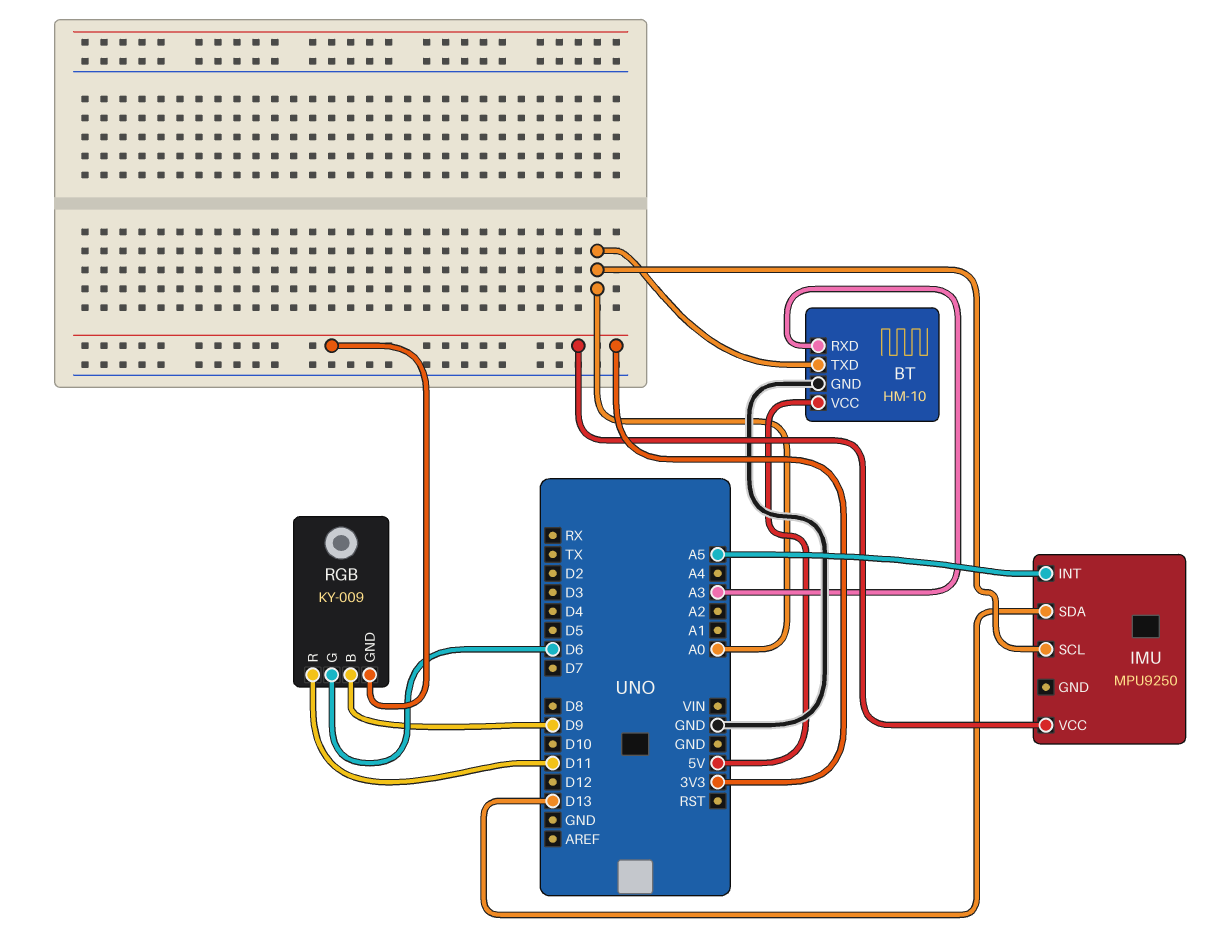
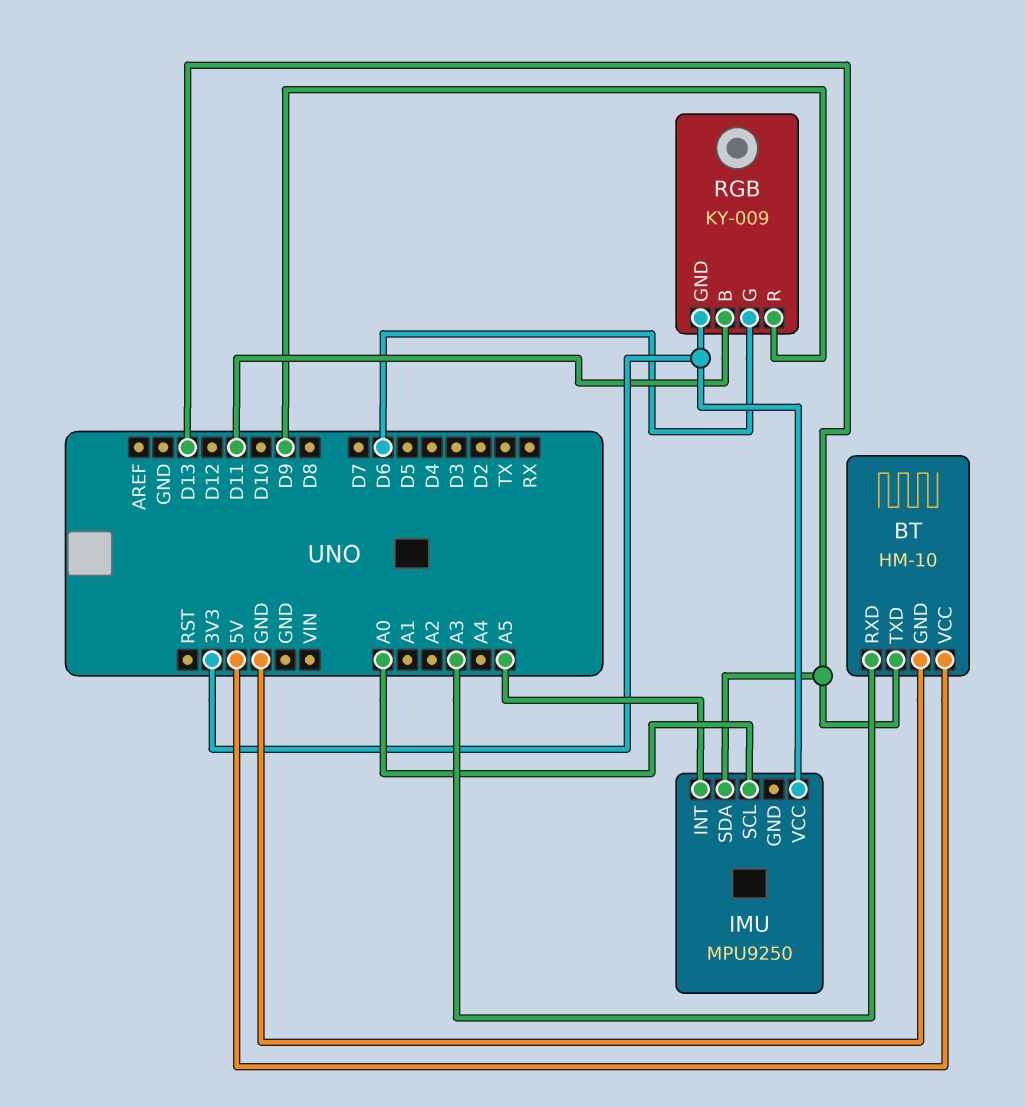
BT pin TXD: A0 -> D13
RGB pin B: D9 -> D11
RGB pin R: D11 -> D9

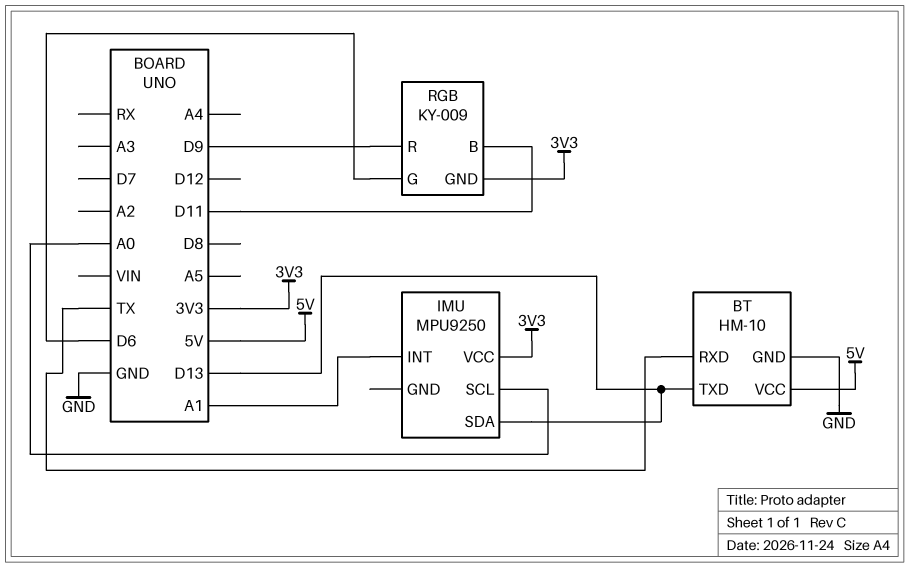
BT pin RXD: A3 -> TX
IMU pin INT: A5 -> A1

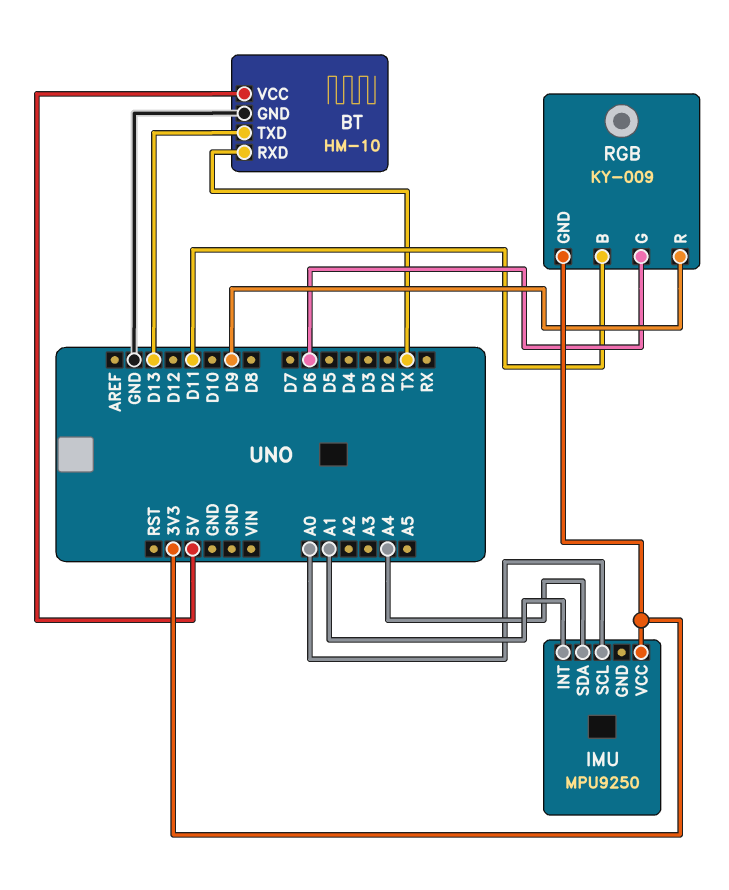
IMU pin SDA: D13 -> A4

